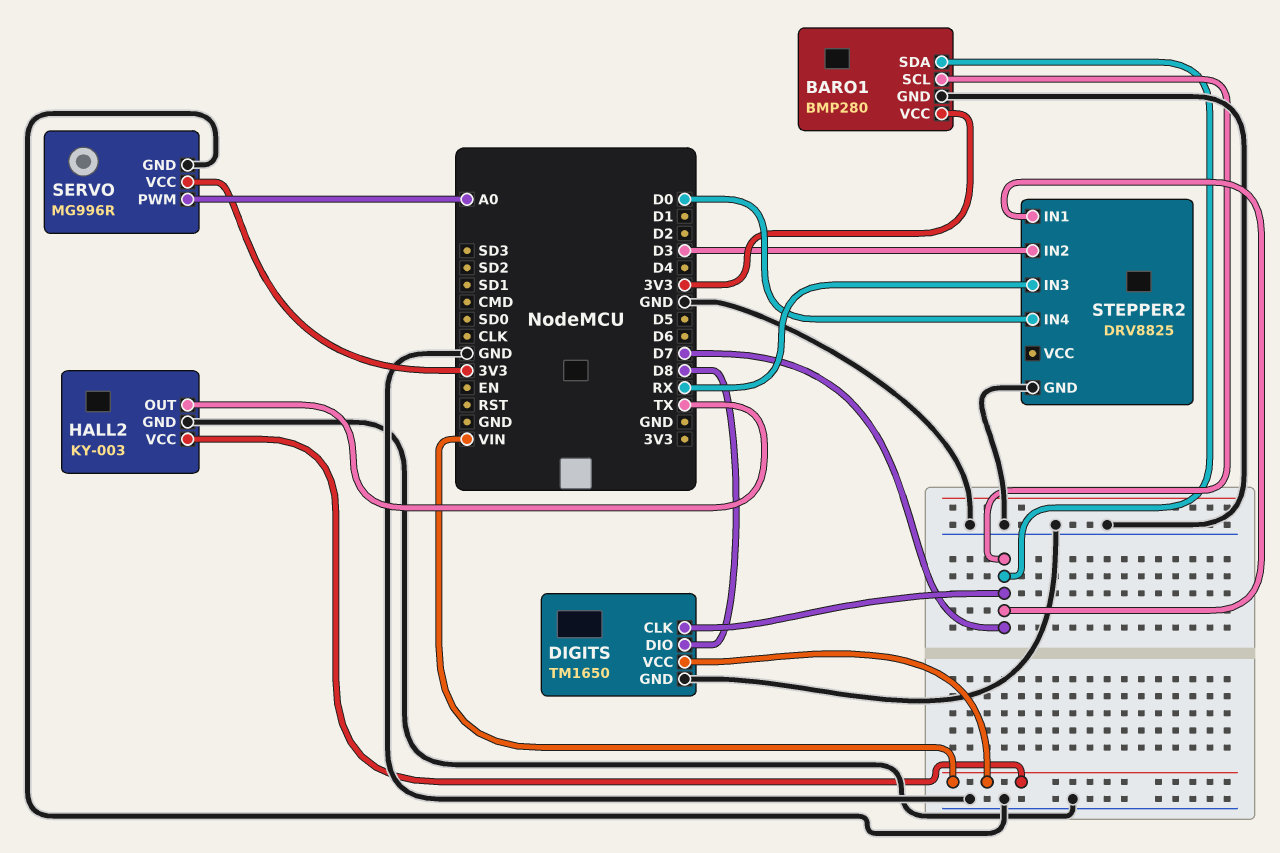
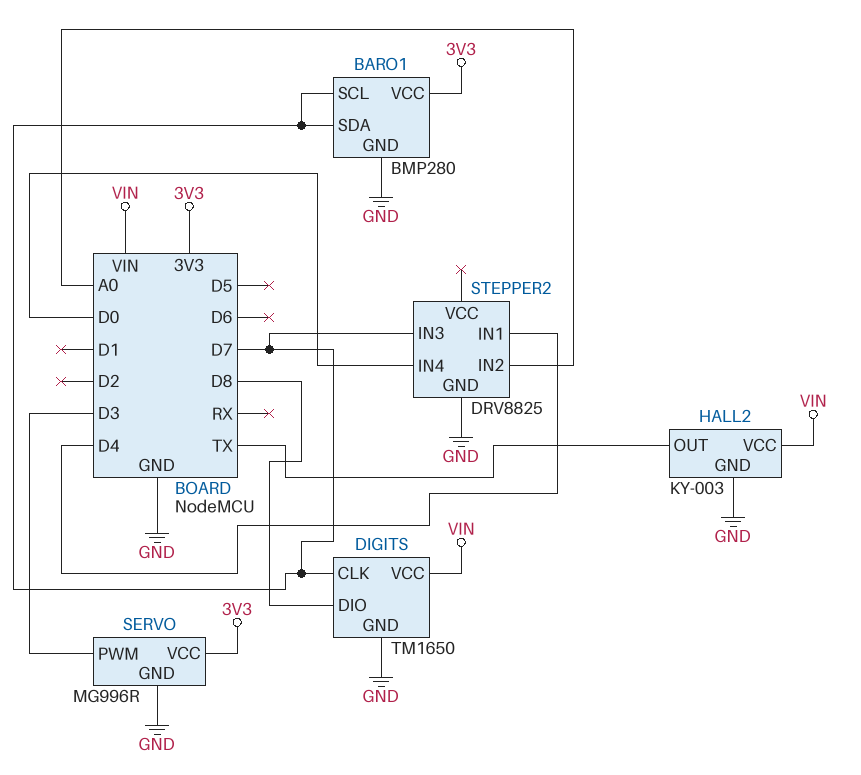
SERVO pin PWM: A0 -> D3
STEPPER2 pin IN1: D7 -> D4
STEPPER2 pin IN2: D3 -> A0
STEPPER2 pin IN3: RX -> D7

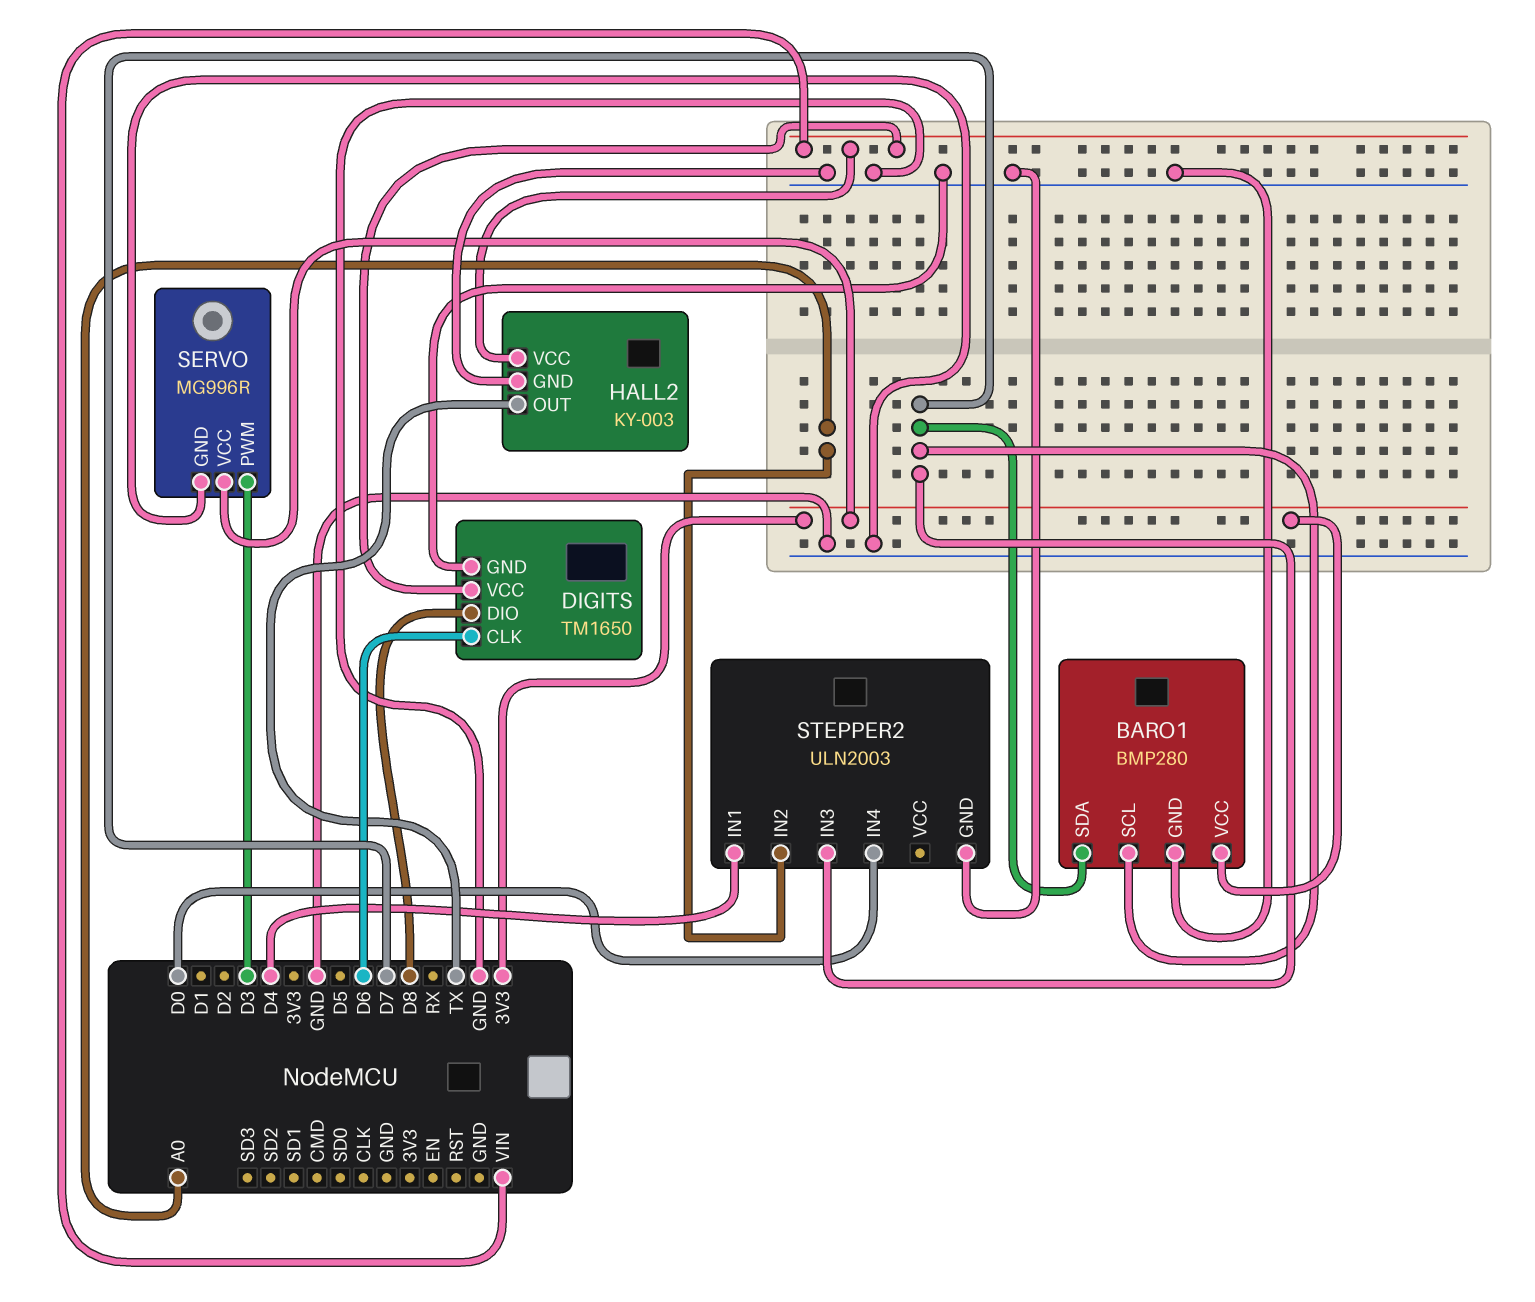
DIGITS pin CLK: D7 -> D6
STEPPER2: DRV8825 -> ULN2003

